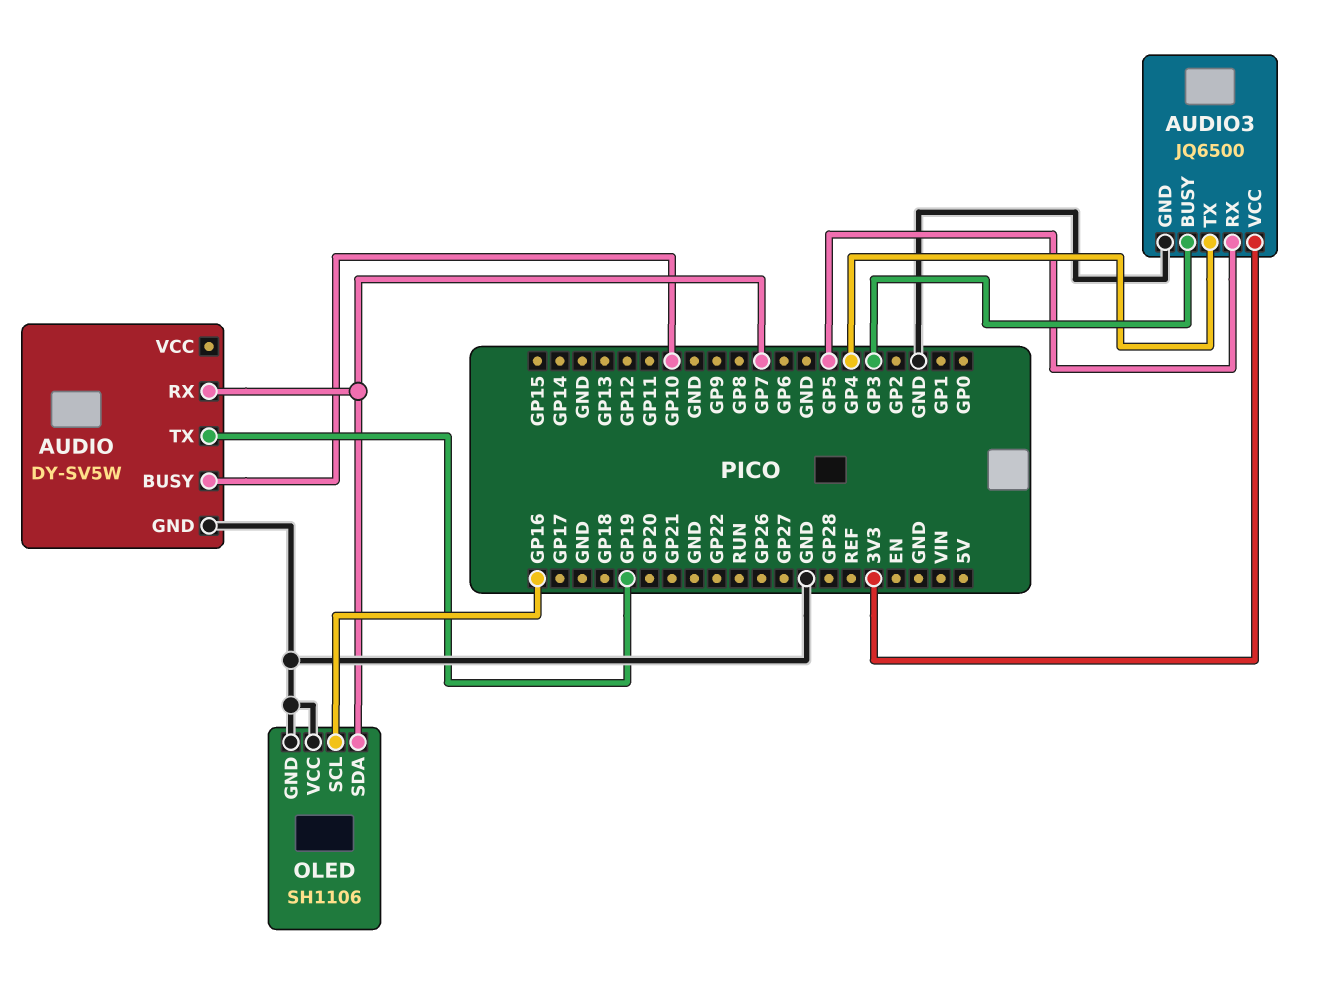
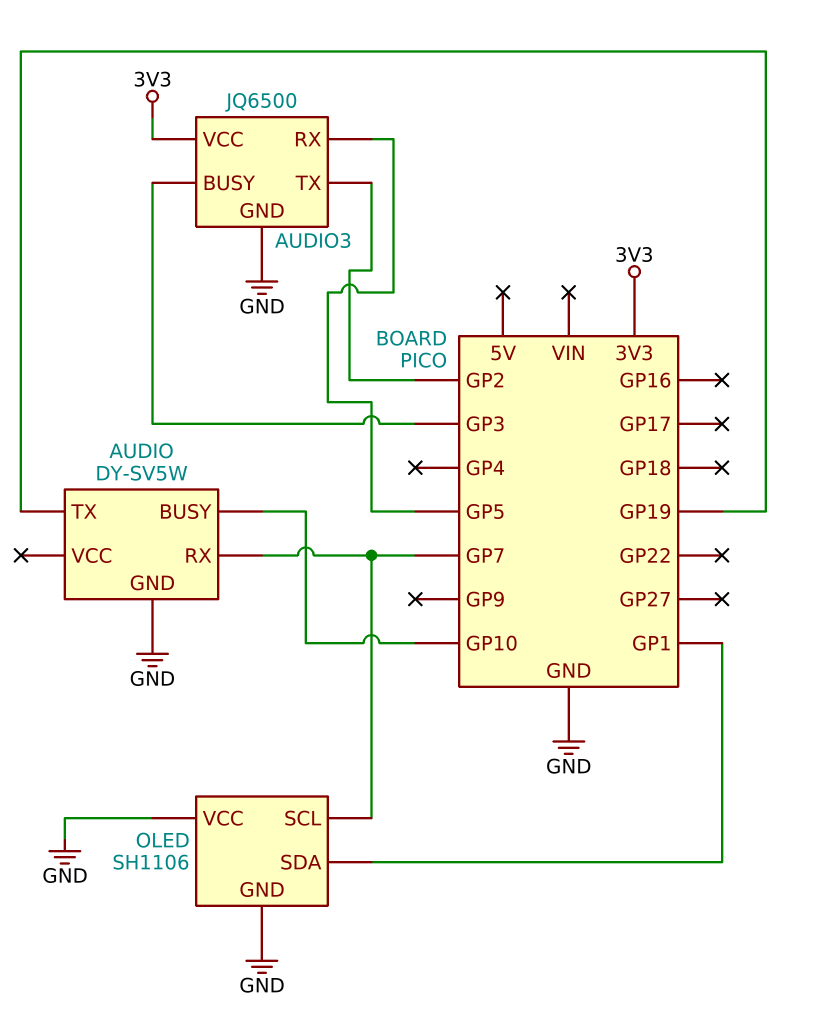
AUDIO3 pin TX: GP4 -> GP2
OLED pin SCL: GP16 -> GP7
OLED pin SDA: GP7 -> GP1

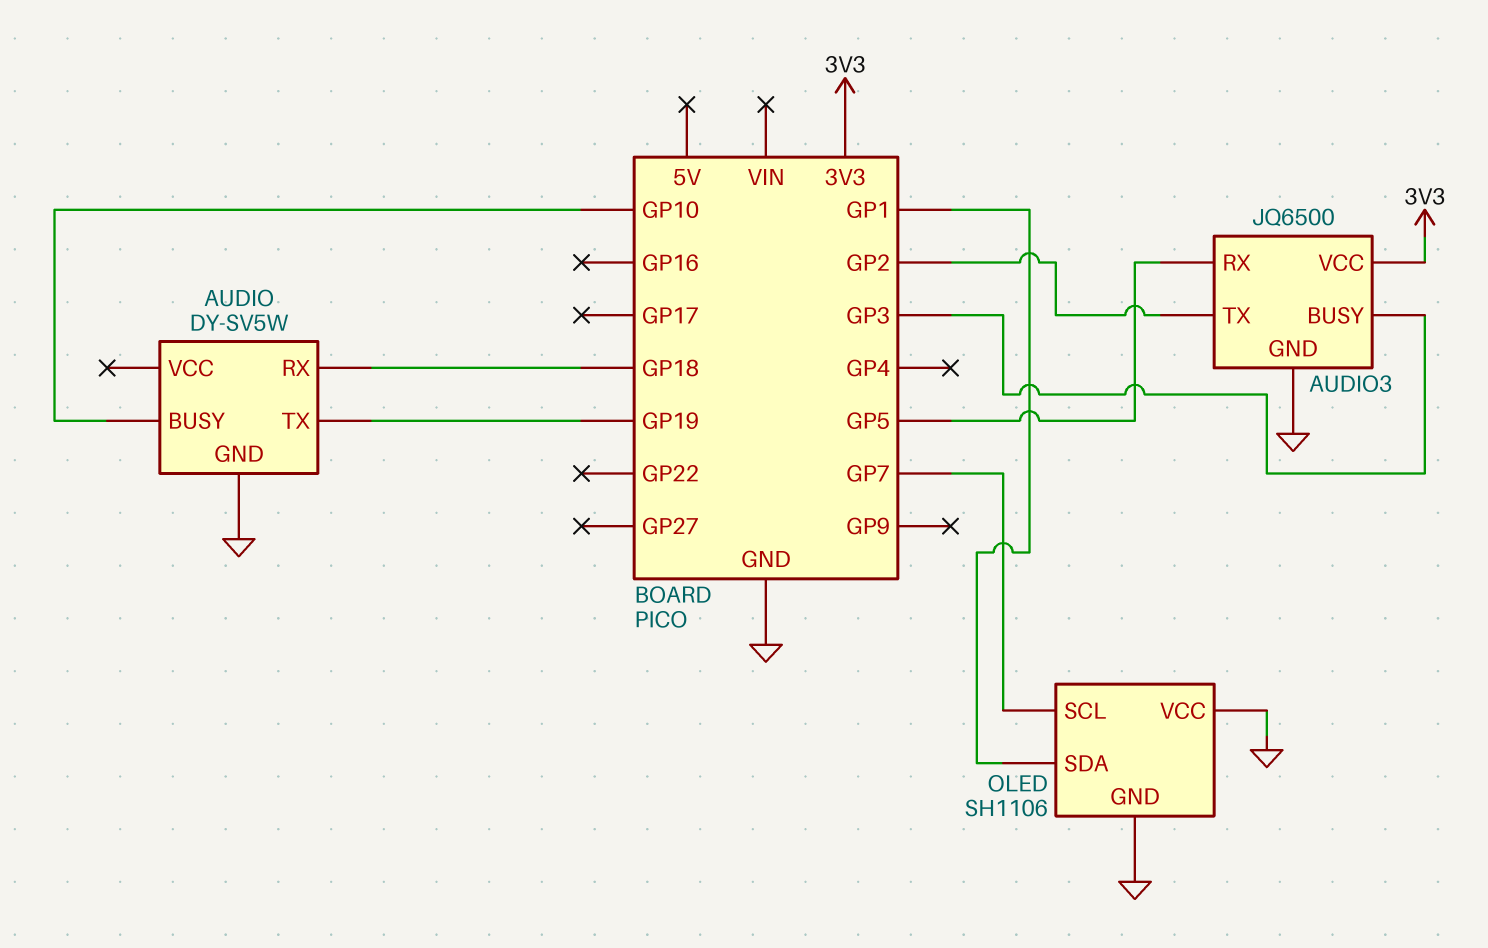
AUDIO pin RX: GP7 -> GP18

